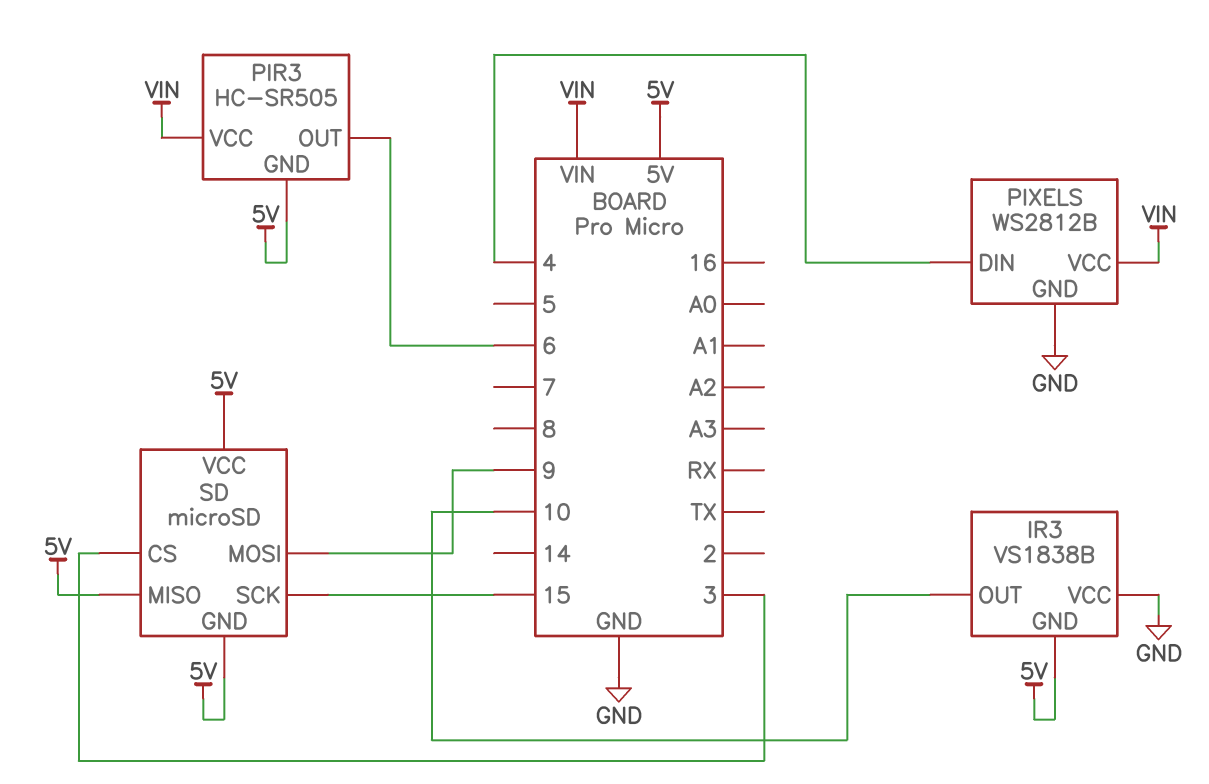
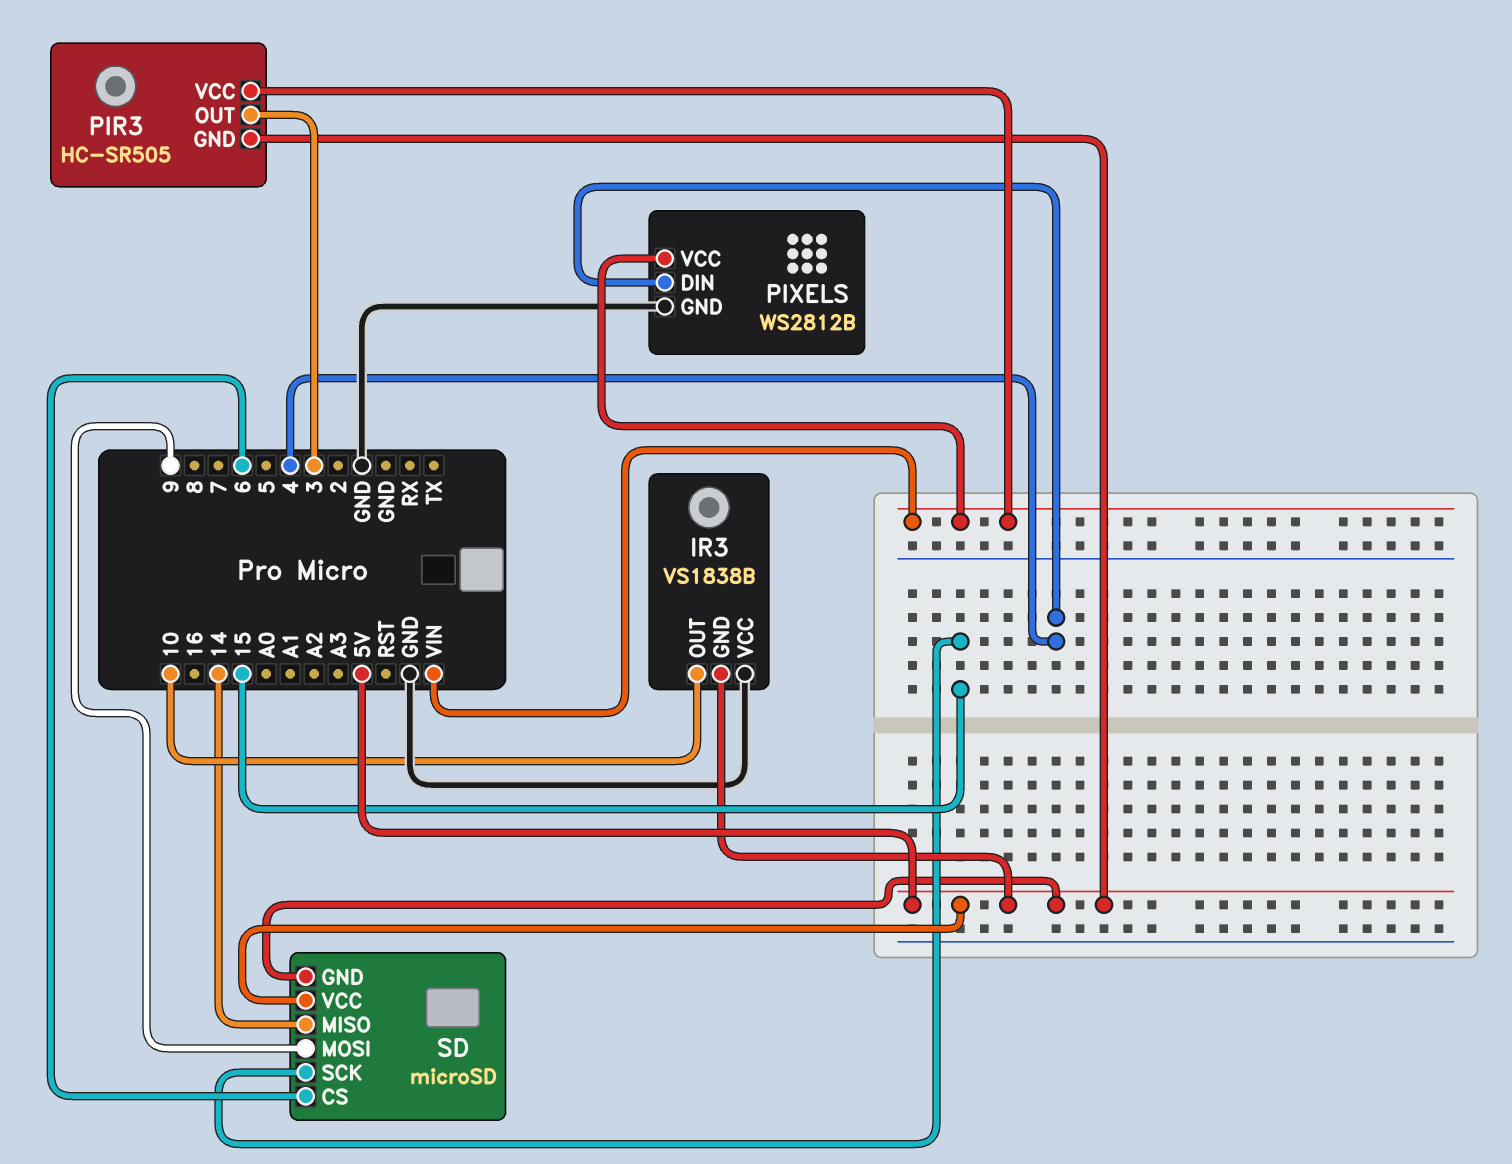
PIR3 pin OUT: 6 -> 3
SD pin CS: 3 -> 6
SD pin MISO: 5V -> 14

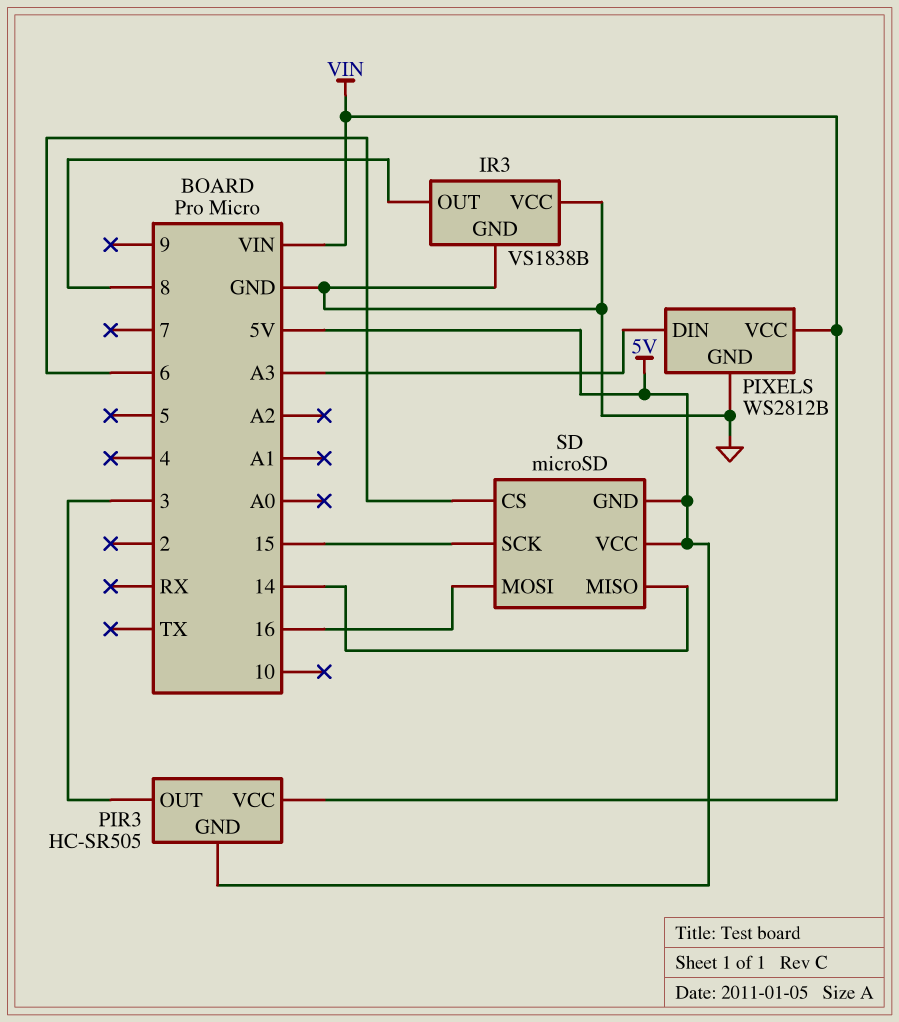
IR3 pin GND: 5V -> GND
IR3 pin OUT: 10 -> 8
PIXELS pin DIN: 4 -> A3
SD pin MOSI: 9 -> 16

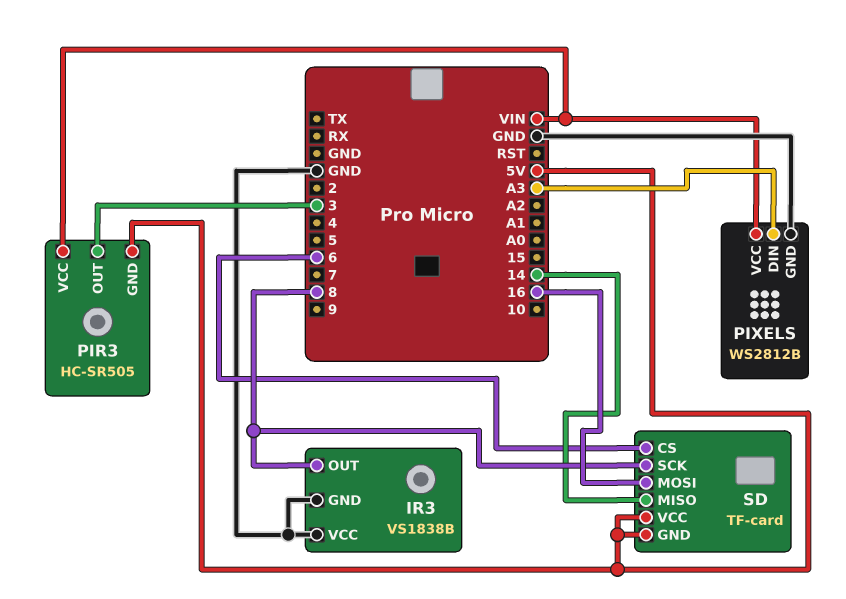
SD: microSD -> TF-card
SD pin SCK: 15 -> 8

